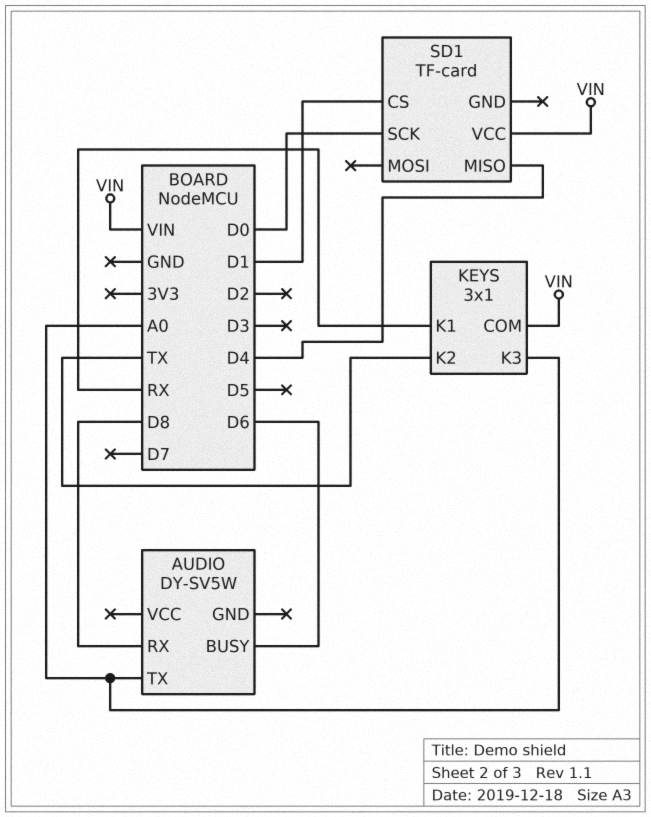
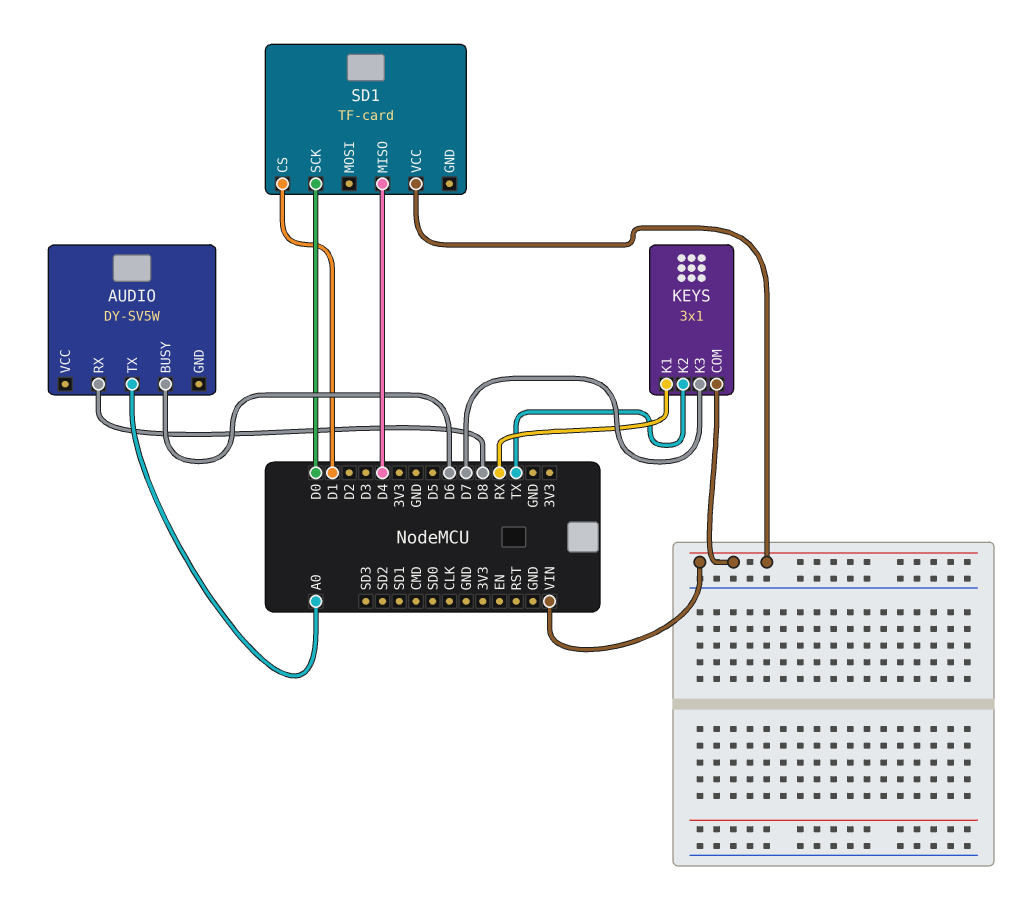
KEYS pin K3: A0 -> D7

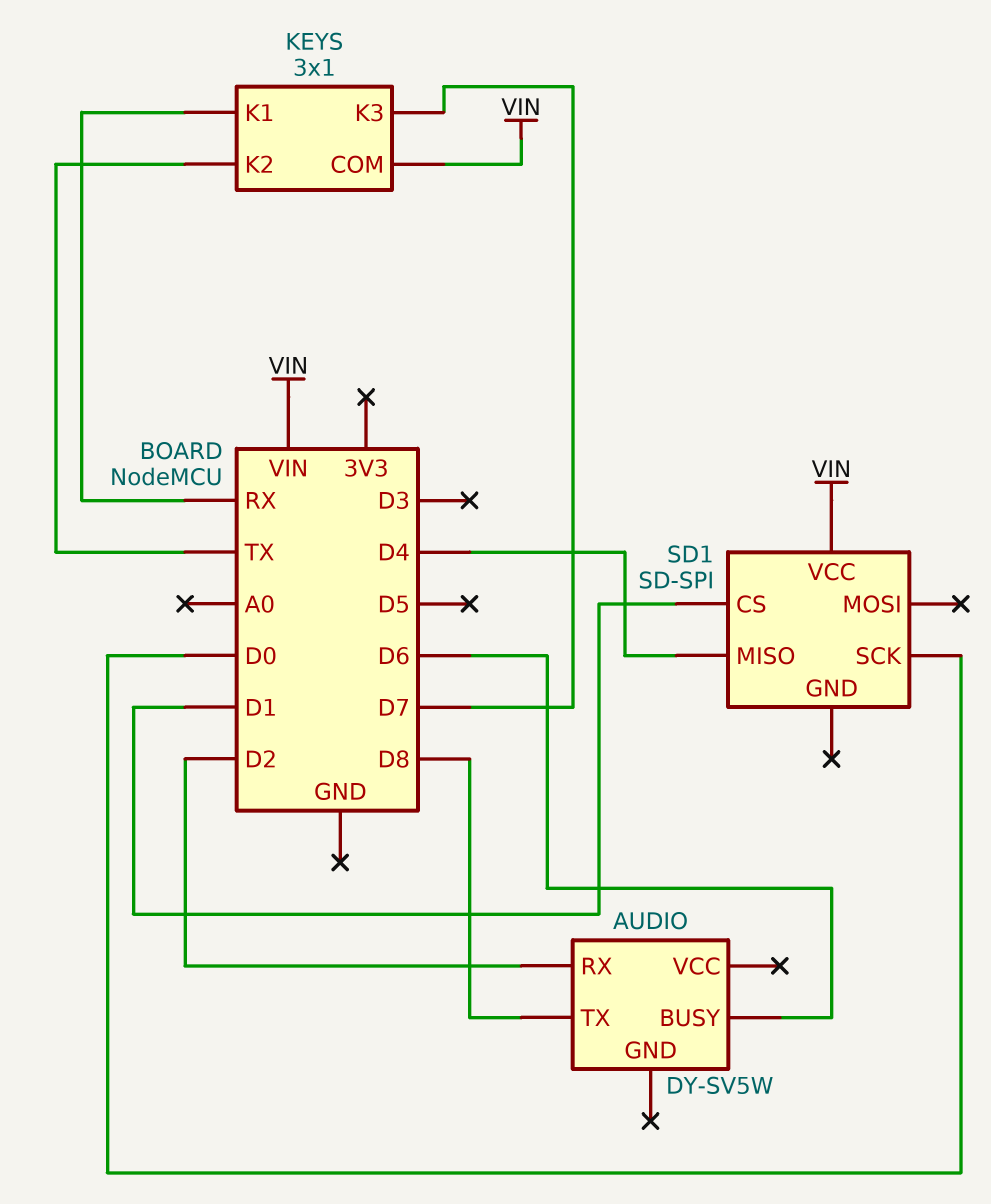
AUDIO pin RX: D8 -> D2
AUDIO pin TX: A0 -> D8
SD1: TF-card -> SD-SPI

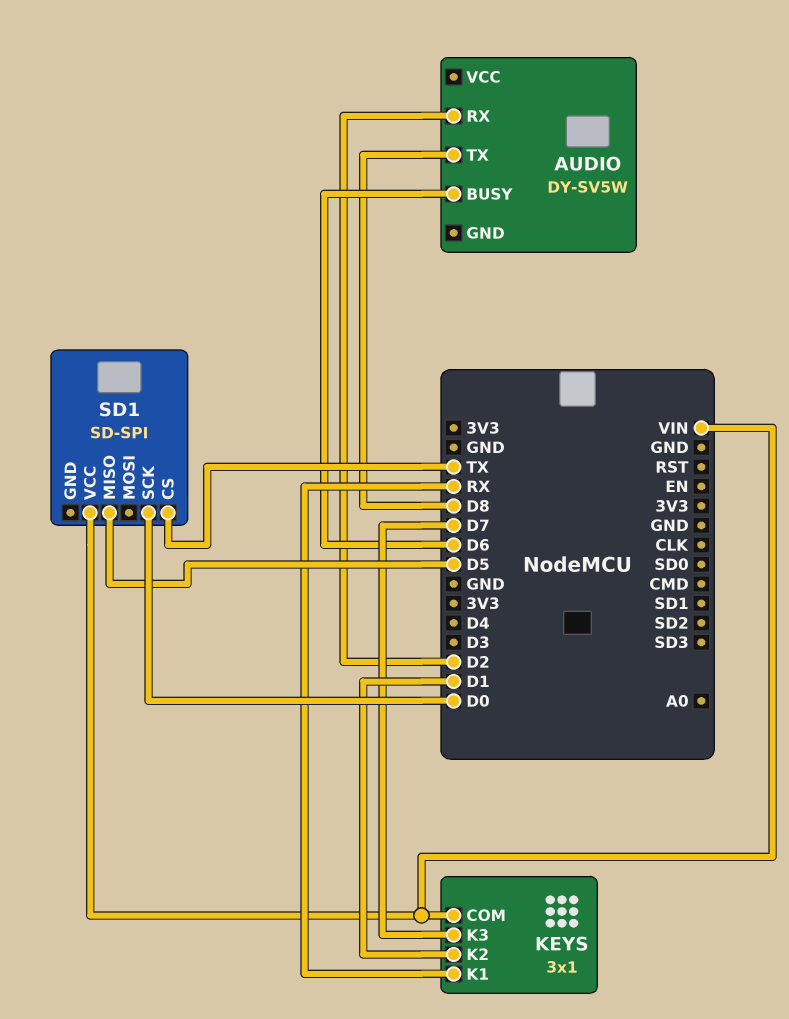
KEYS pin K2: TX -> D1
SD1 pin CS: D1 -> TX
SD1 pin MISO: D4 -> D5

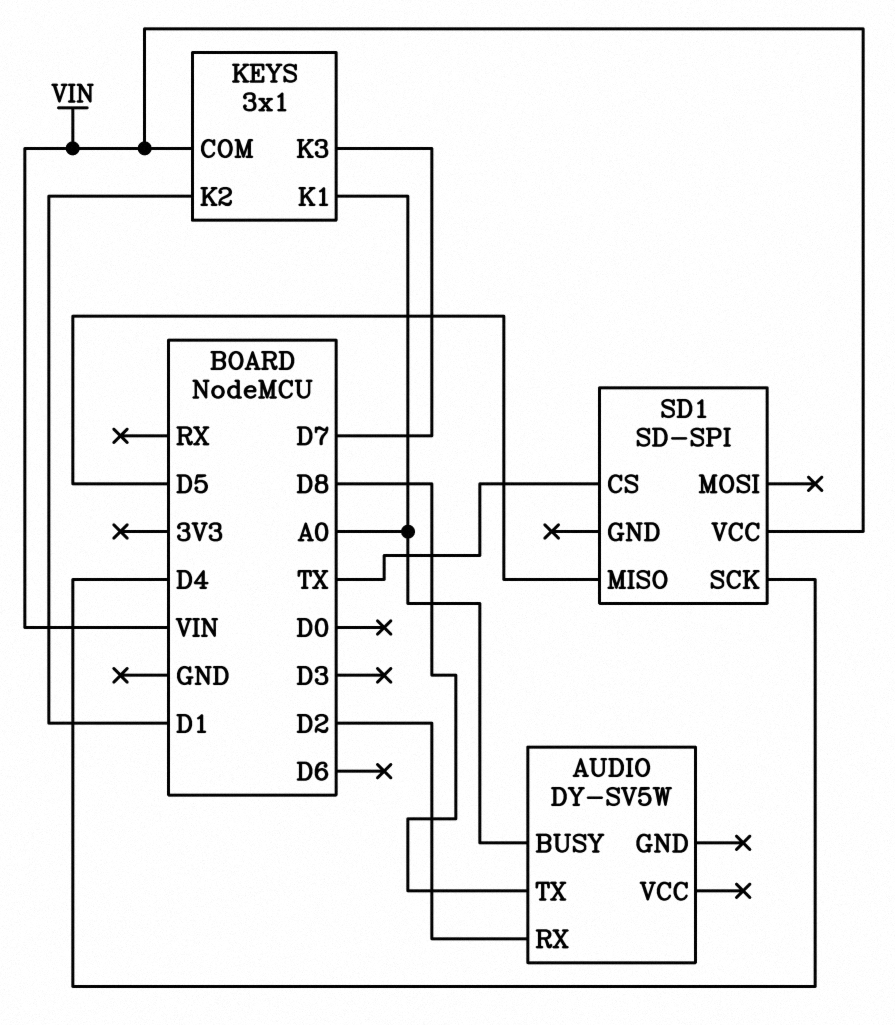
AUDIO pin BUSY: D6 -> A0
KEYS pin K1: RX -> A0
SD1 pin SCK: D0 -> D4

